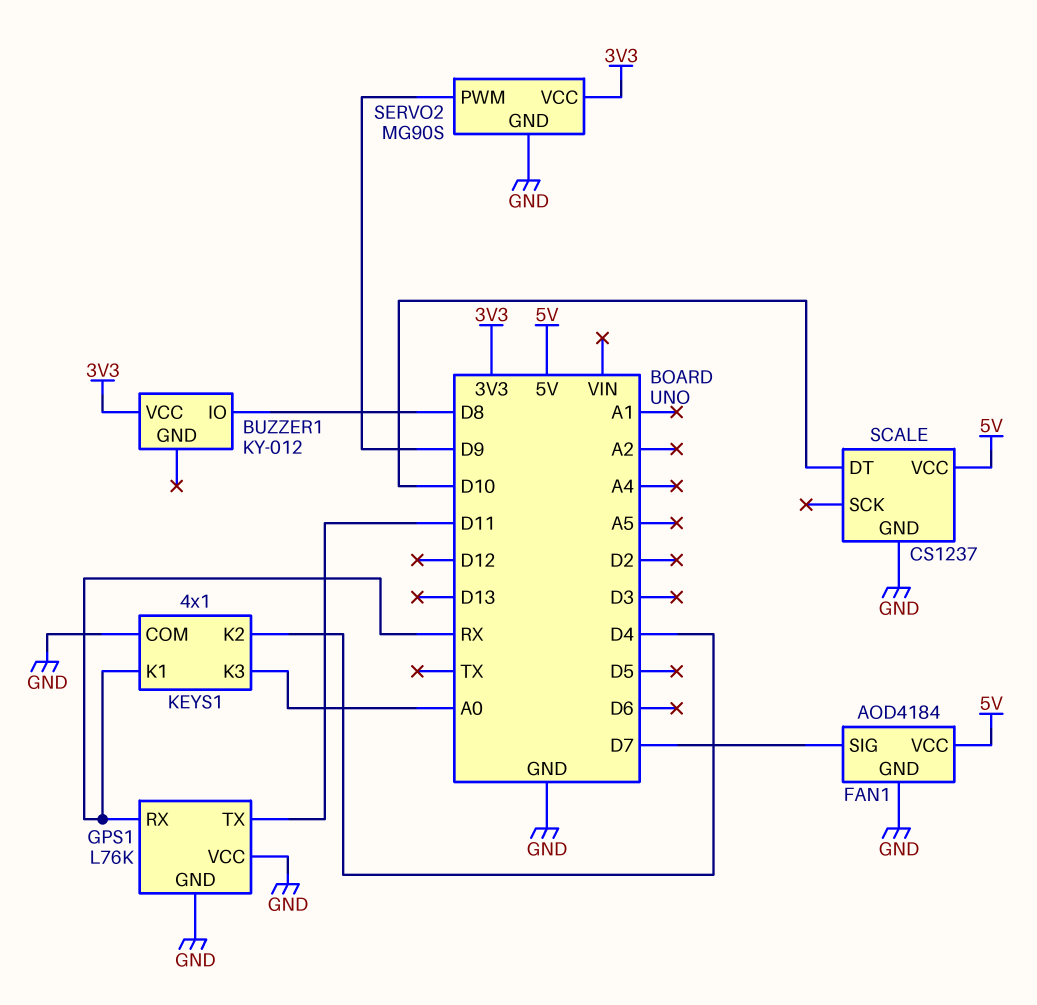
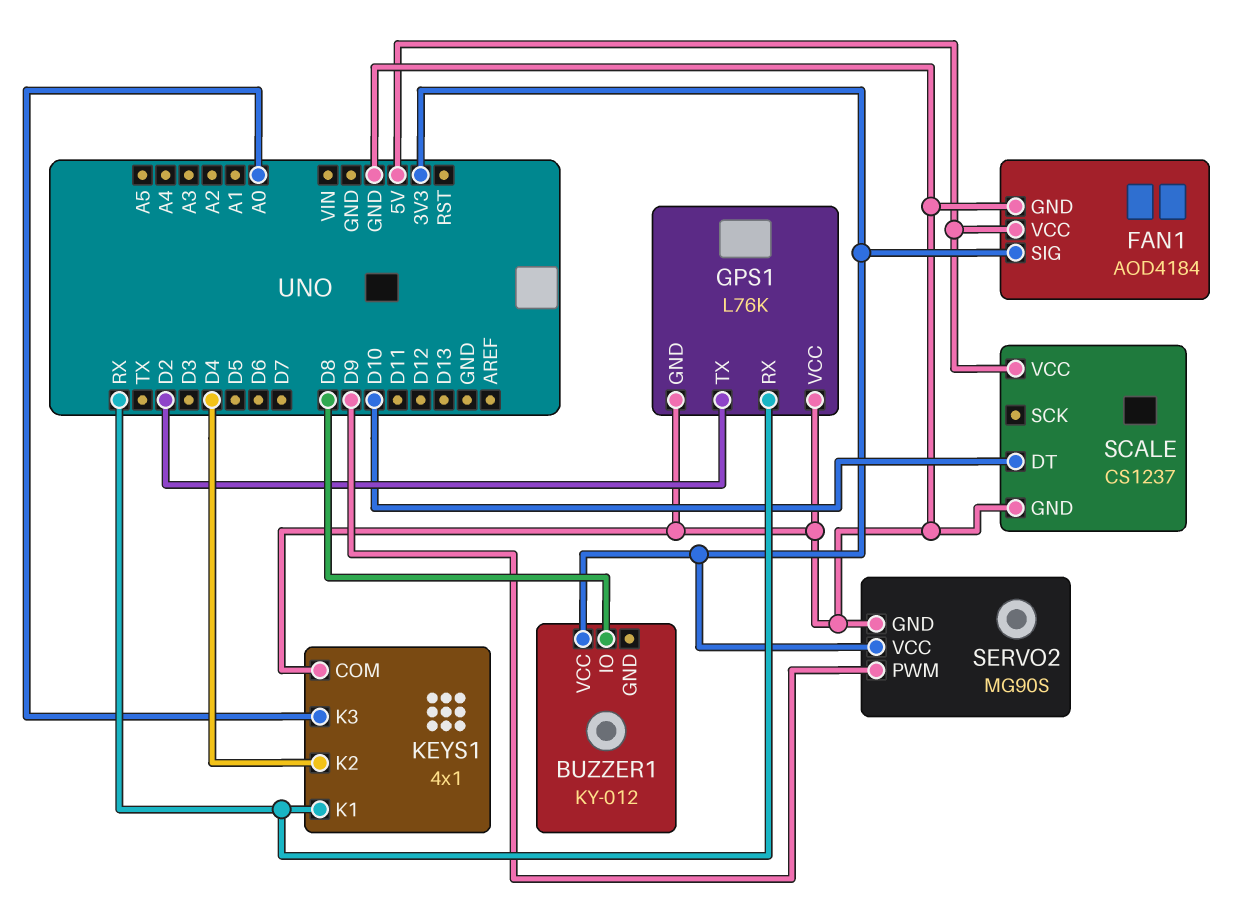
FAN1 pin SIG: D7 -> 3V3
GPS1 pin TX: D11 -> D2

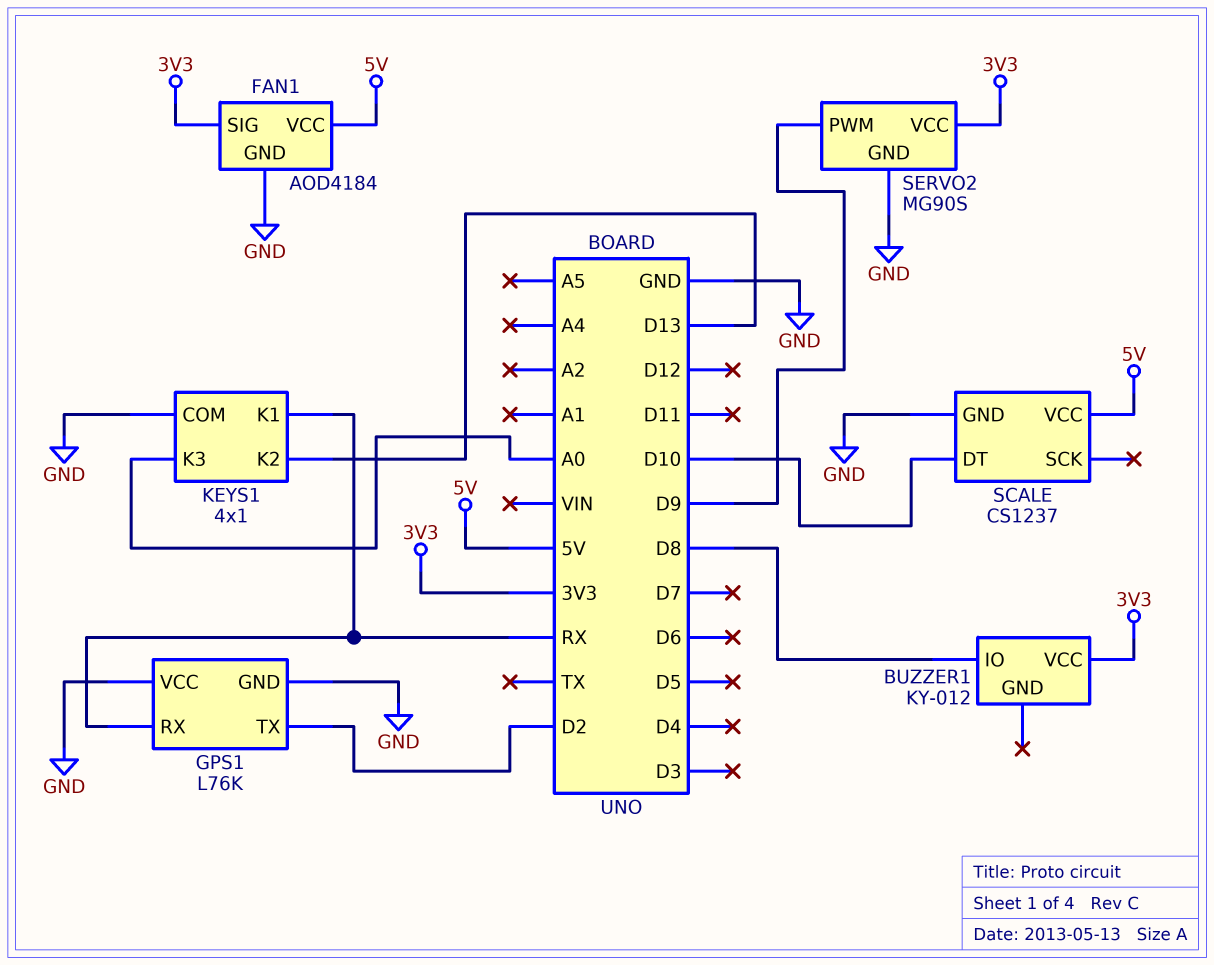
KEYS1 pin K2: D4 -> D13

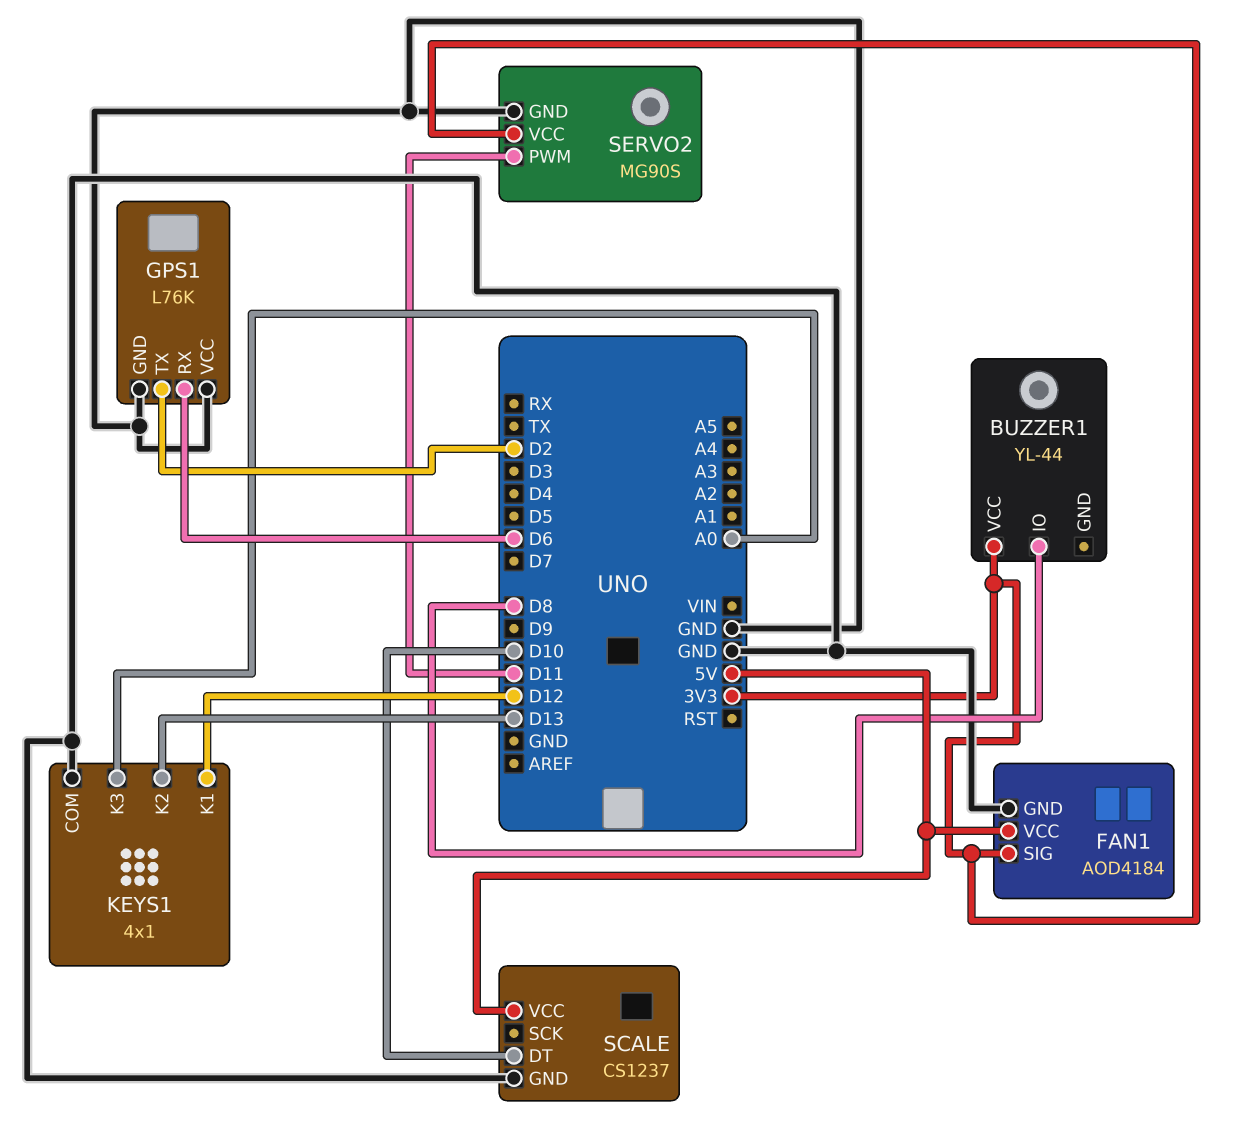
BUZZER1: KY-012 -> YL-44
GPS1 pin RX: RX -> D6
KEYS1 pin K1: RX -> D12
SERVO2 pin PWM: D9 -> D11

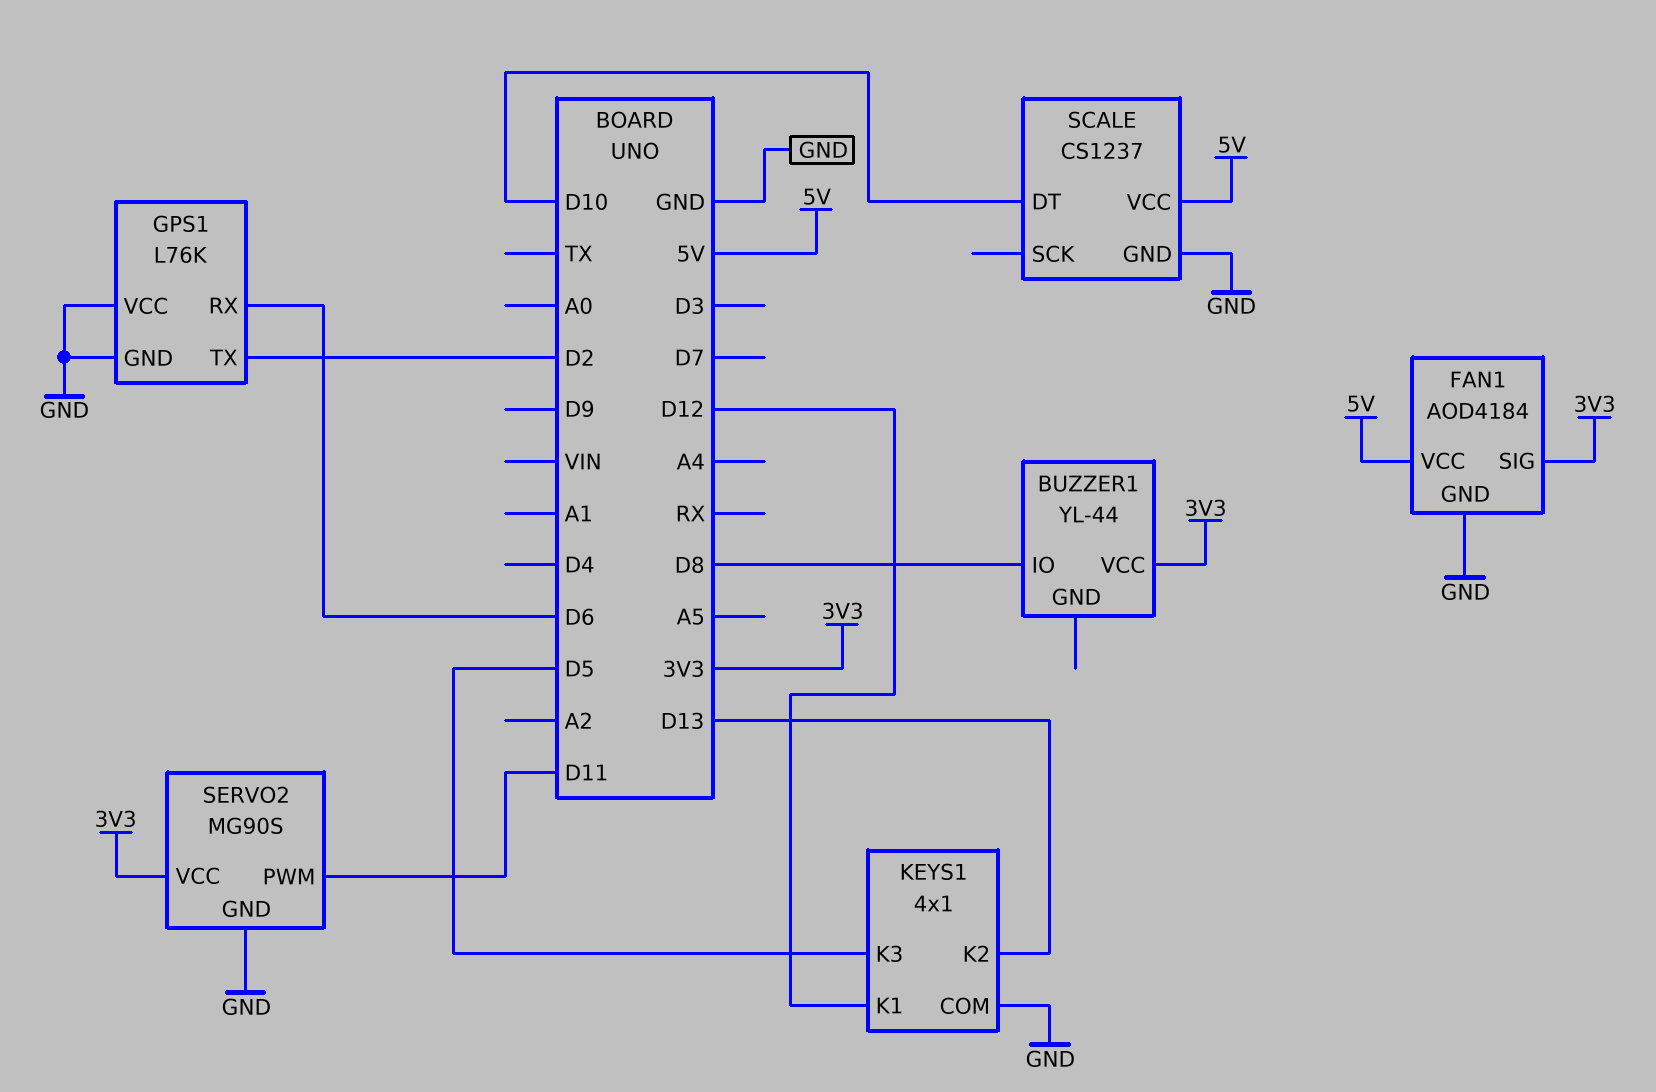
KEYS1 pin K3: A0 -> D5

